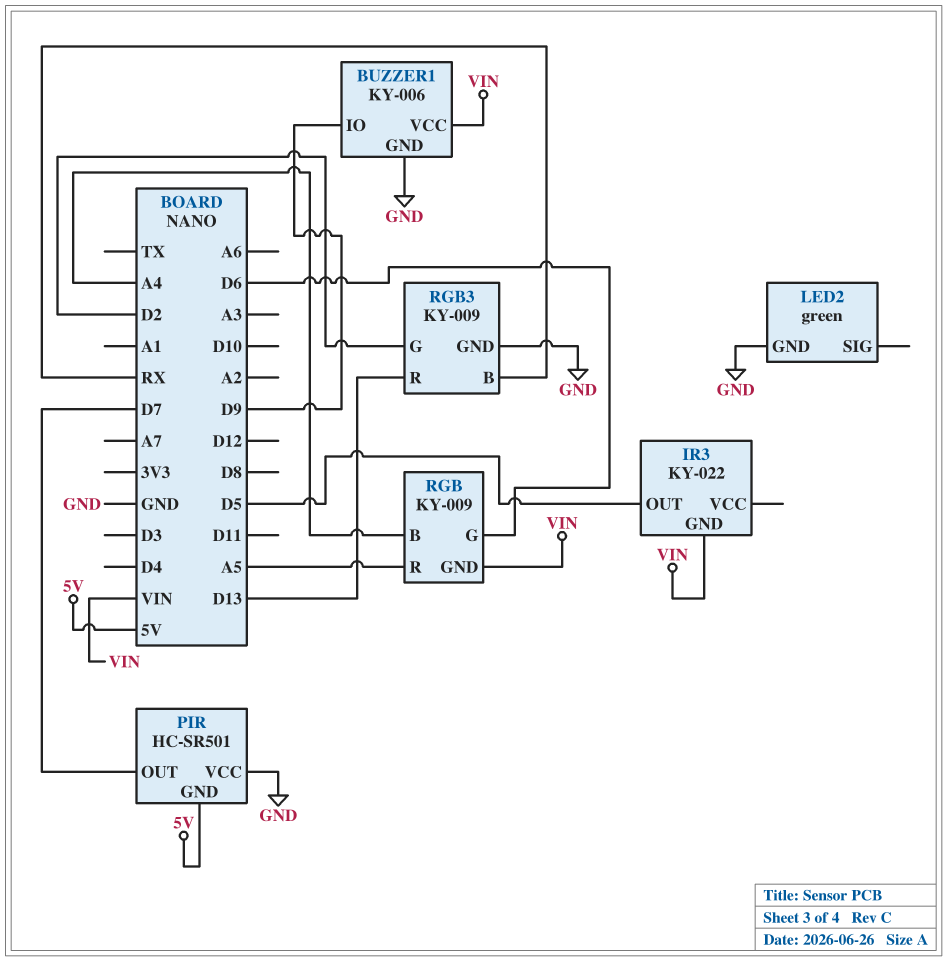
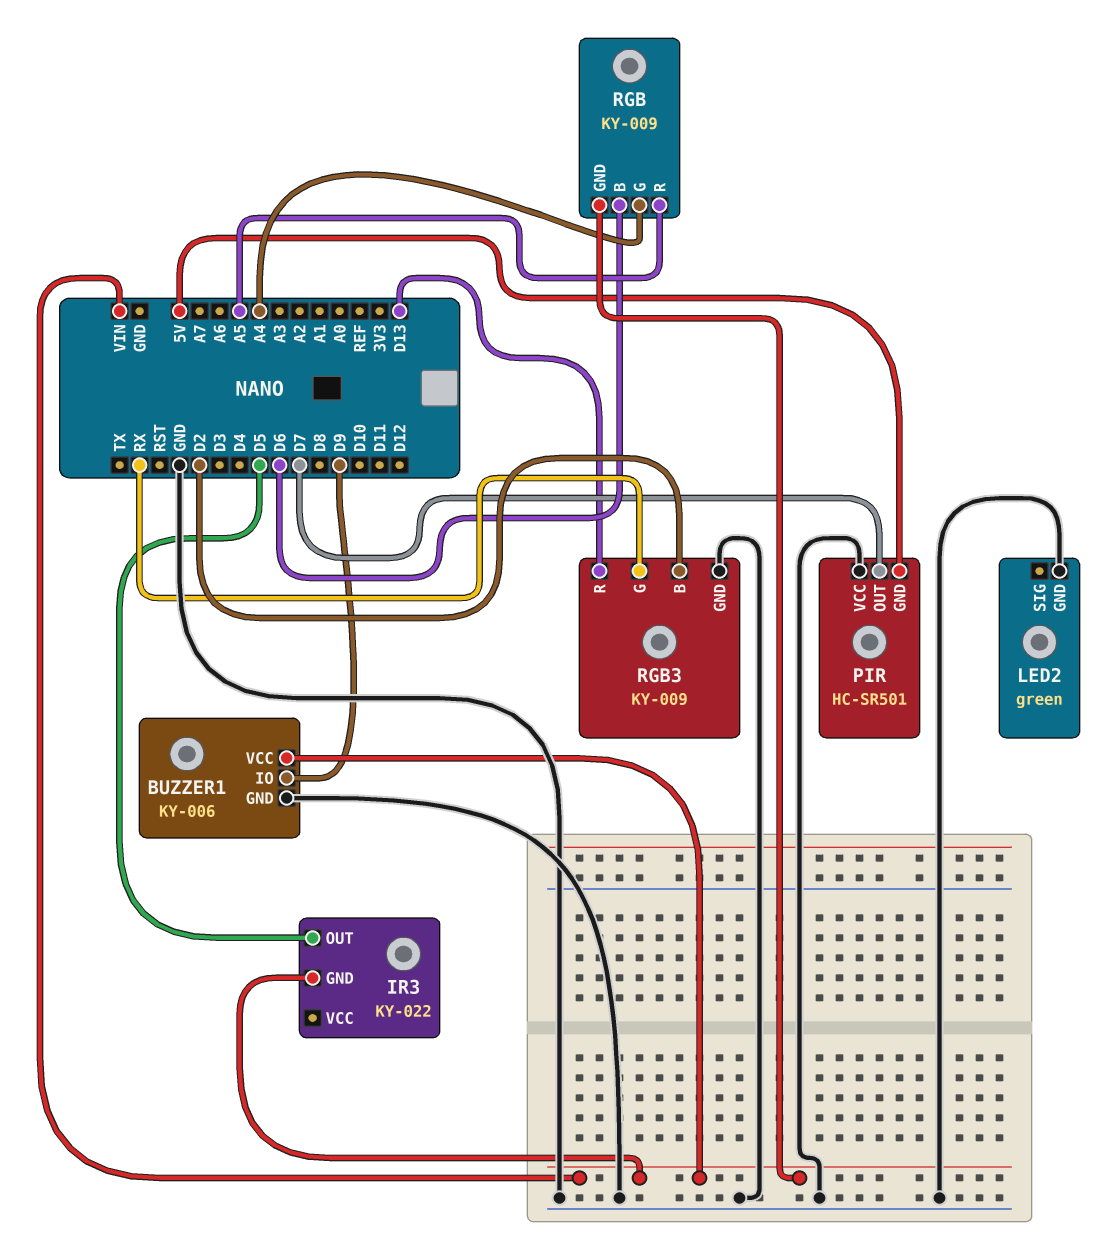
RGB pin B: A4 -> D6
RGB pin G: D6 -> A4
RGB3 pin B: RX -> D2
RGB3 pin G: D2 -> RX

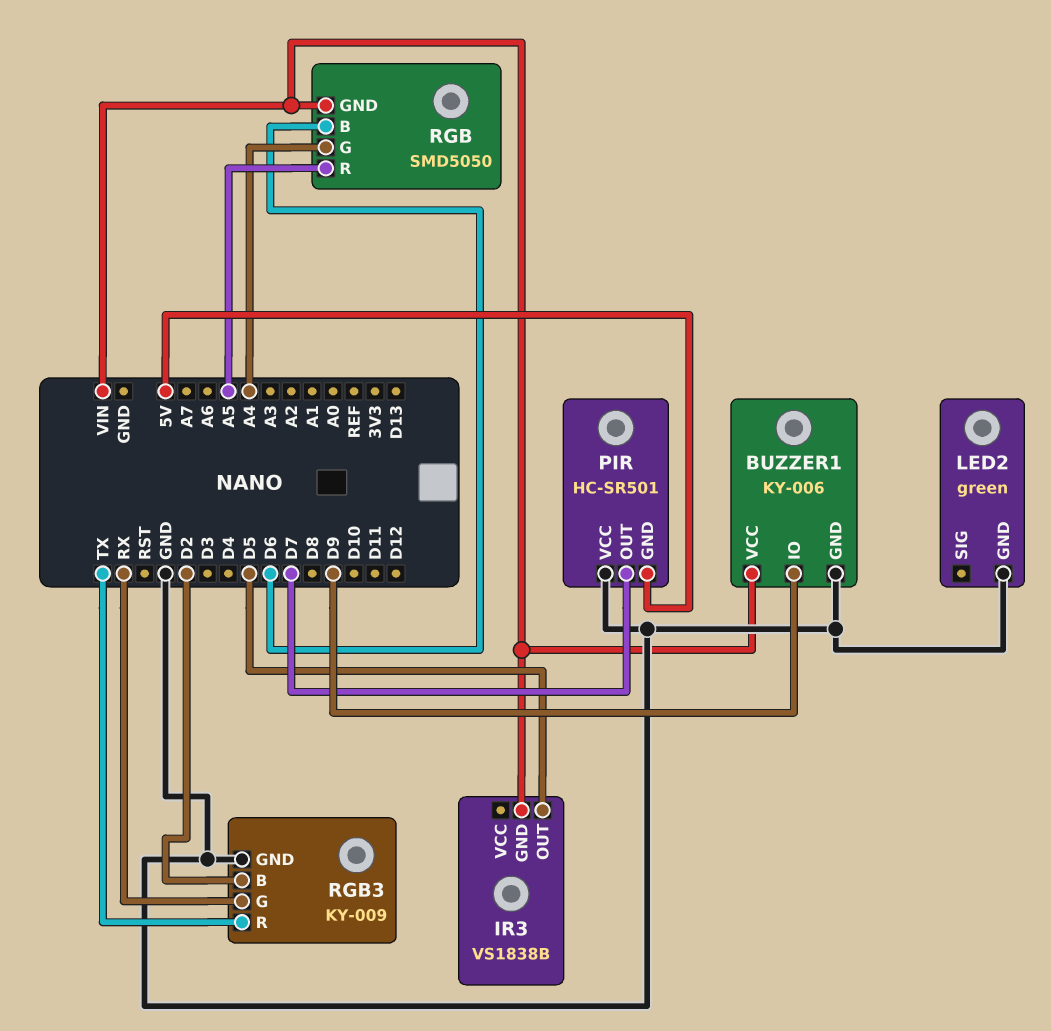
IR3: KY-022 -> VS1838B
RGB: KY-009 -> SMD5050
RGB3 pin R: D13 -> TX

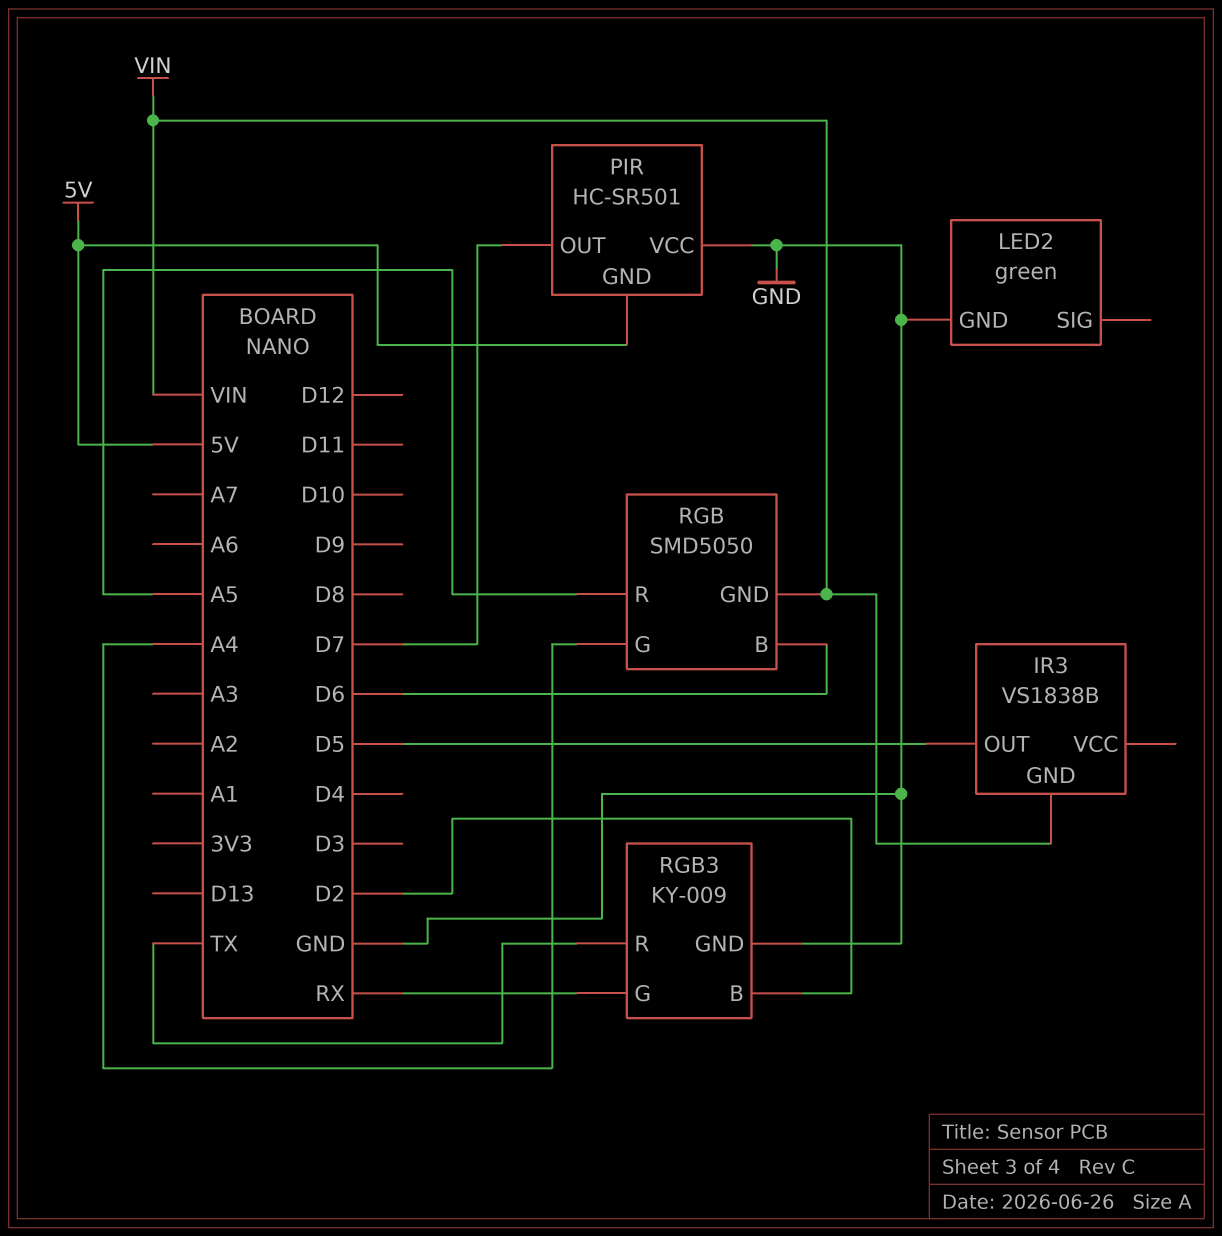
BUZZER1: KY-006 -> none
BUZZER1 pin GND: GND -> none
BUZZER1 pin IO: D9 -> none
BUZZER1 pin VCC: VIN -> none

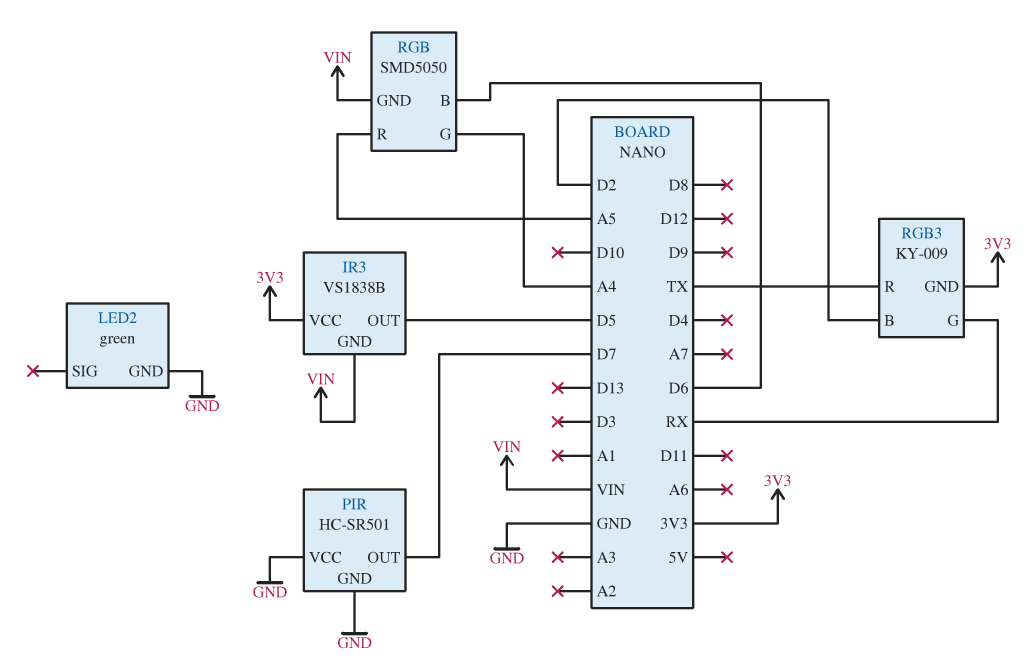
IR3 pin VCC: none -> 3V3
PIR pin GND: 5V -> GND
RGB3 pin GND: GND -> 3V3

